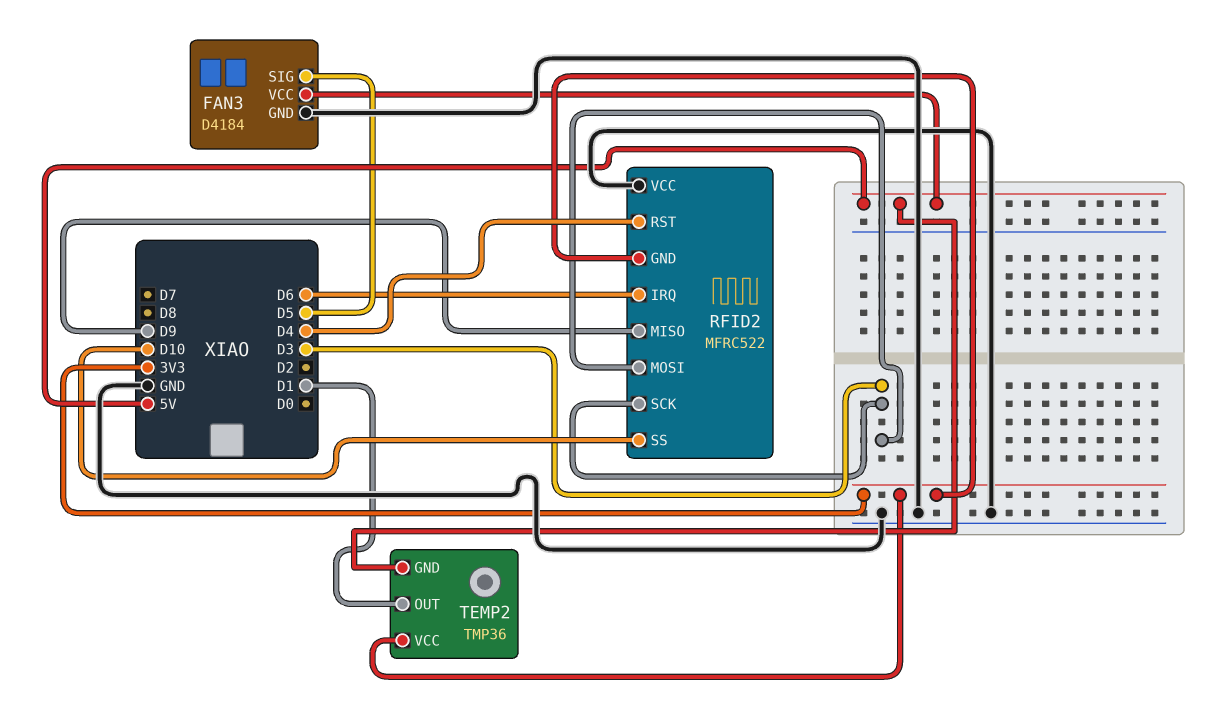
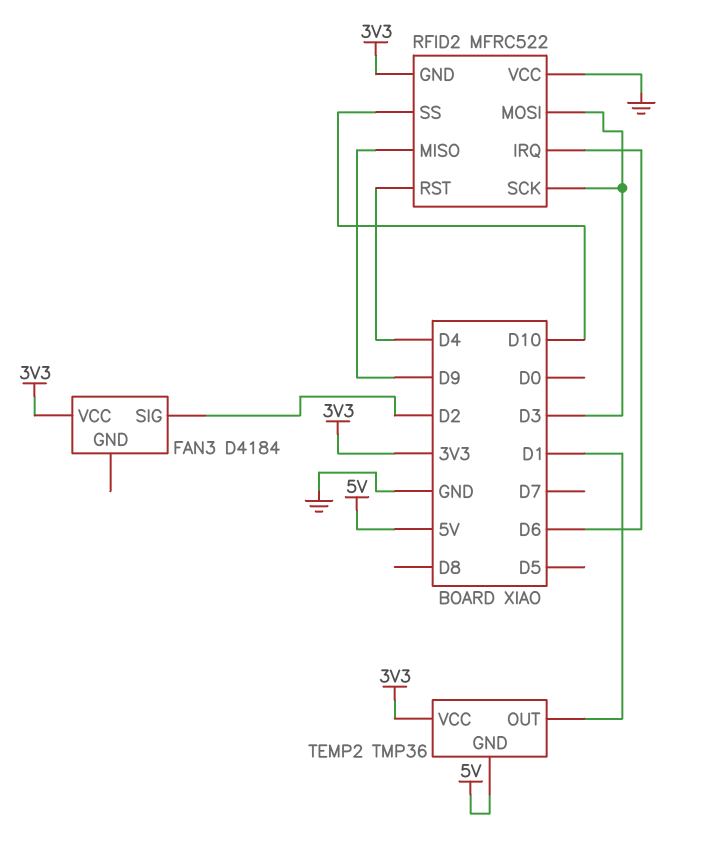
FAN3 pin GND: GND -> none
FAN3 pin SIG: D5 -> D2
FAN3 pin VCC: 5V -> 3V3

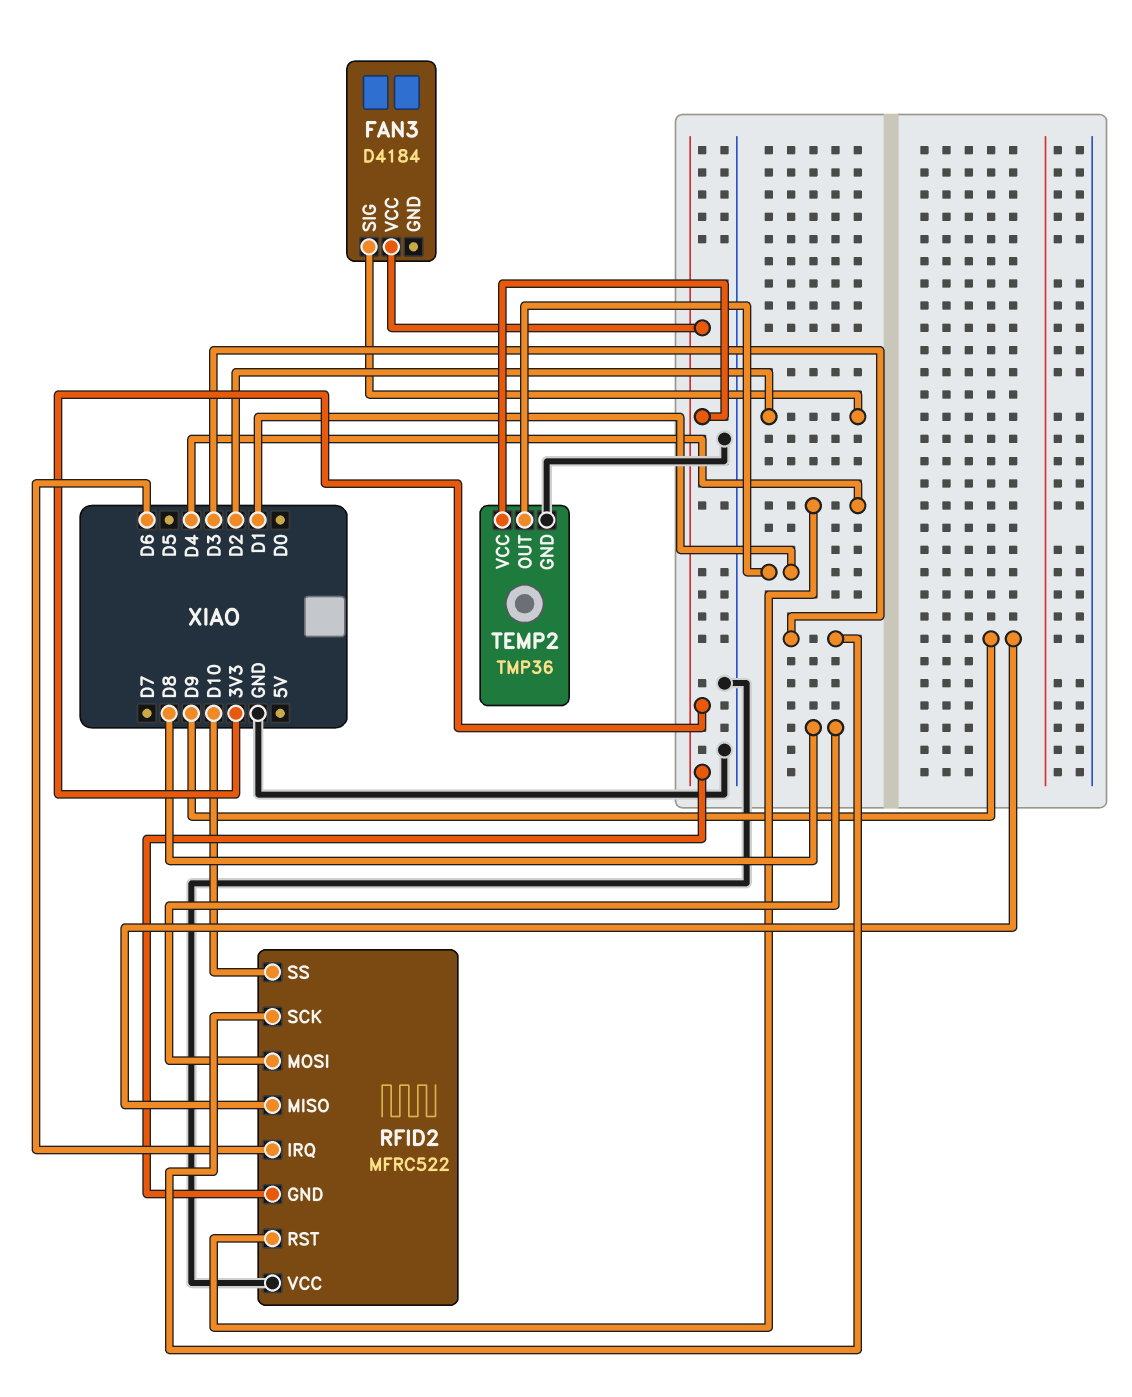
RFID2 pin MOSI: D3 -> D8
TEMP2 pin GND: 5V -> GND

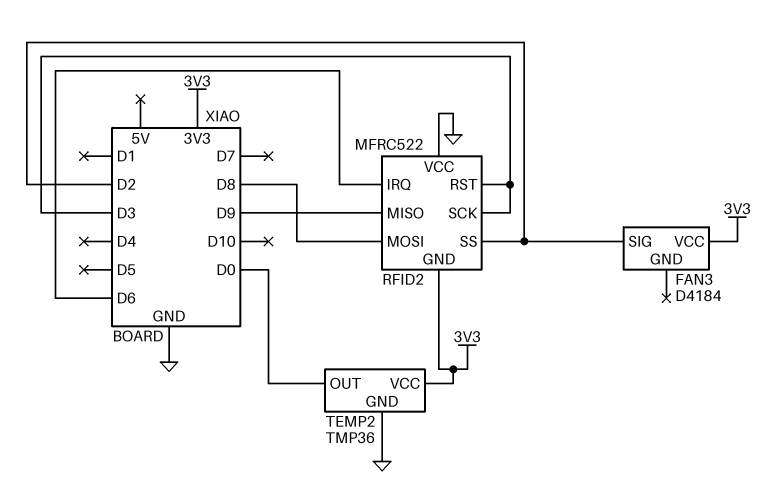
RFID2 pin RST: D4 -> D3
RFID2 pin SS: D10 -> D2
TEMP2 pin OUT: D1 -> D0

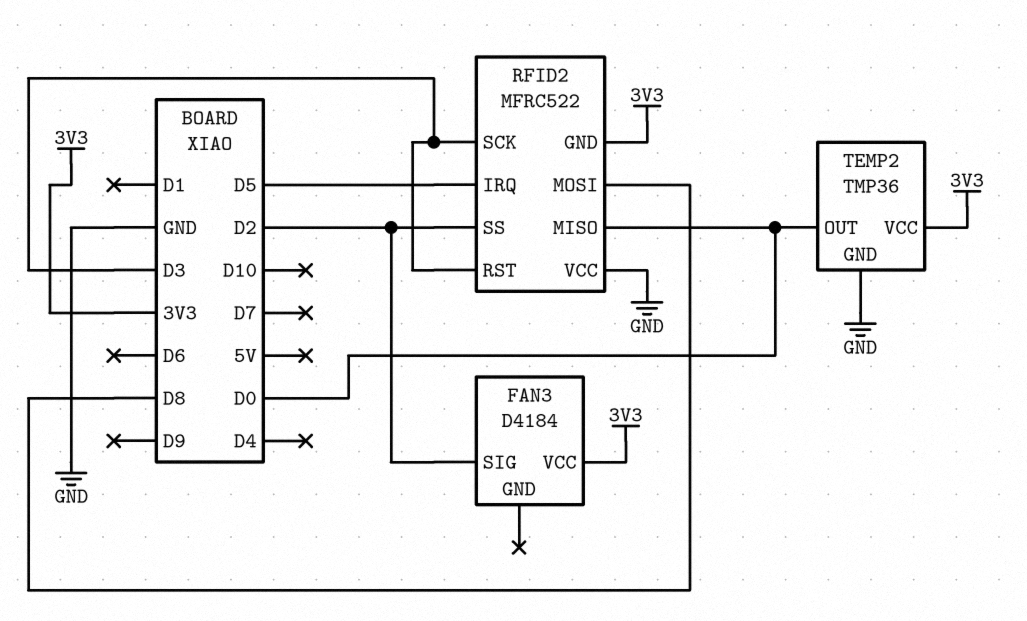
RFID2 pin IRQ: D6 -> D5
RFID2 pin MISO: D9 -> D0

